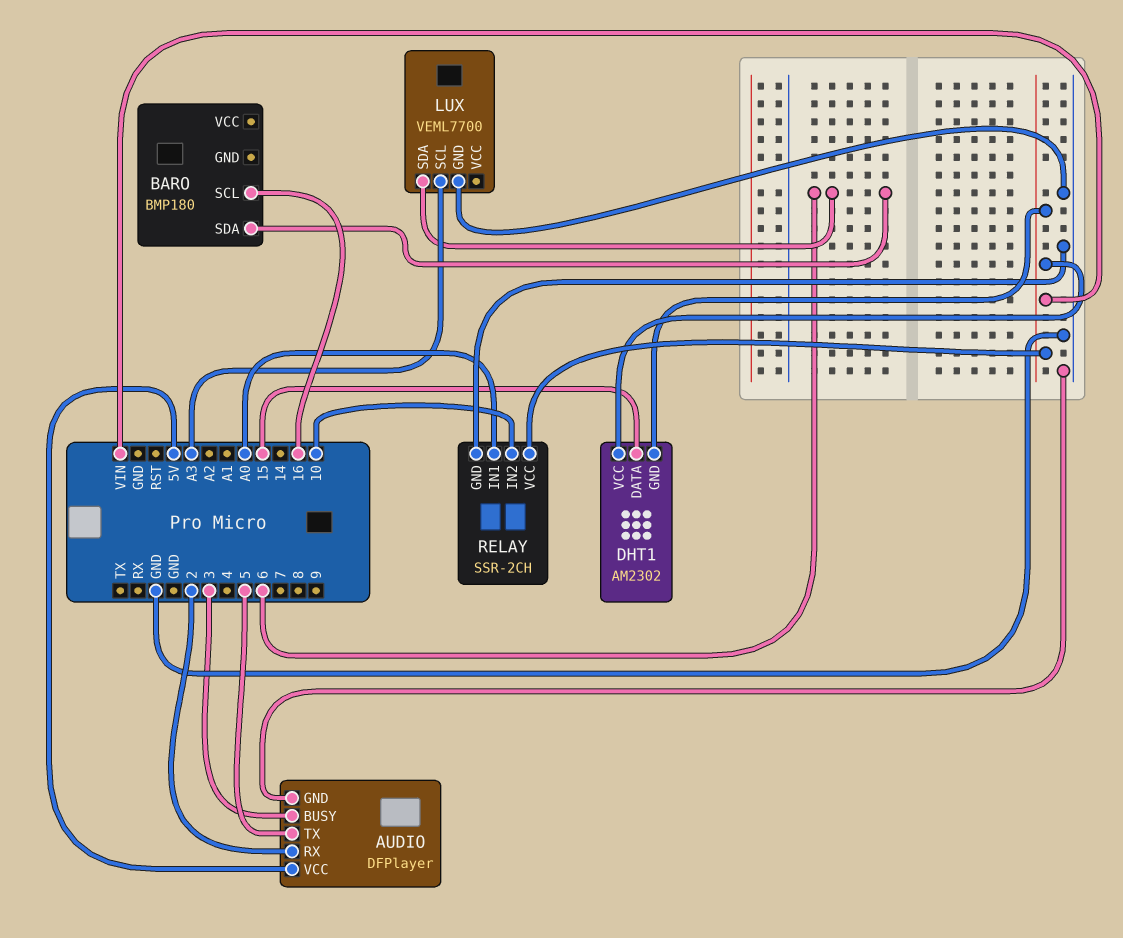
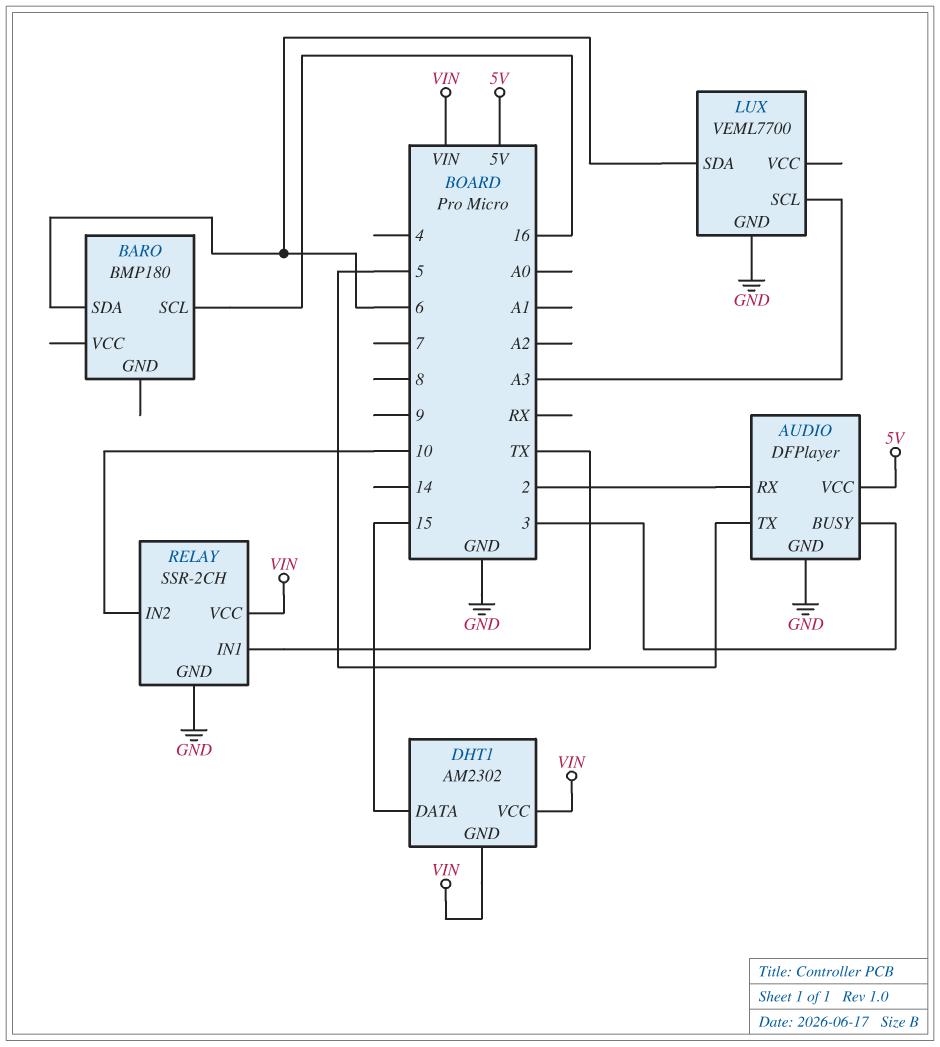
RELAY pin IN1: A0 -> TX

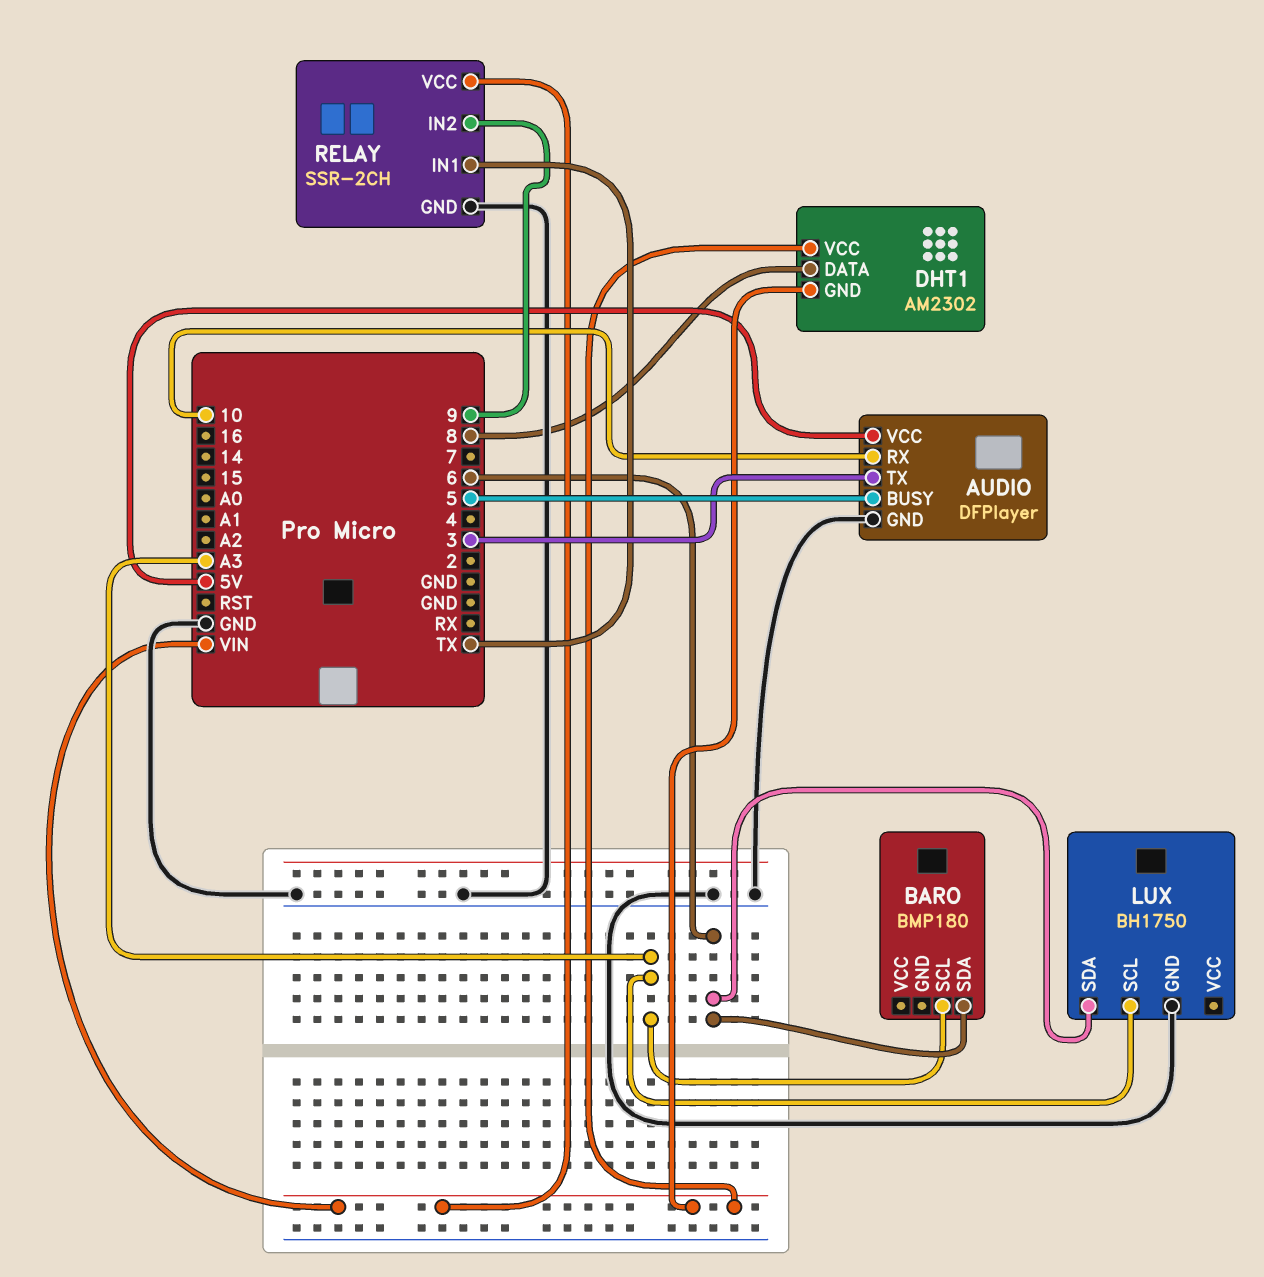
AUDIO pin BUSY: 3 -> 5
AUDIO pin RX: 2 -> 10
AUDIO pin TX: 5 -> 3
BARO pin SCL: 16 -> A3
DHT1 pin DATA: 15 -> 8
LUX: VEML7700 -> BH1750
RELAY pin IN2: 10 -> 9

